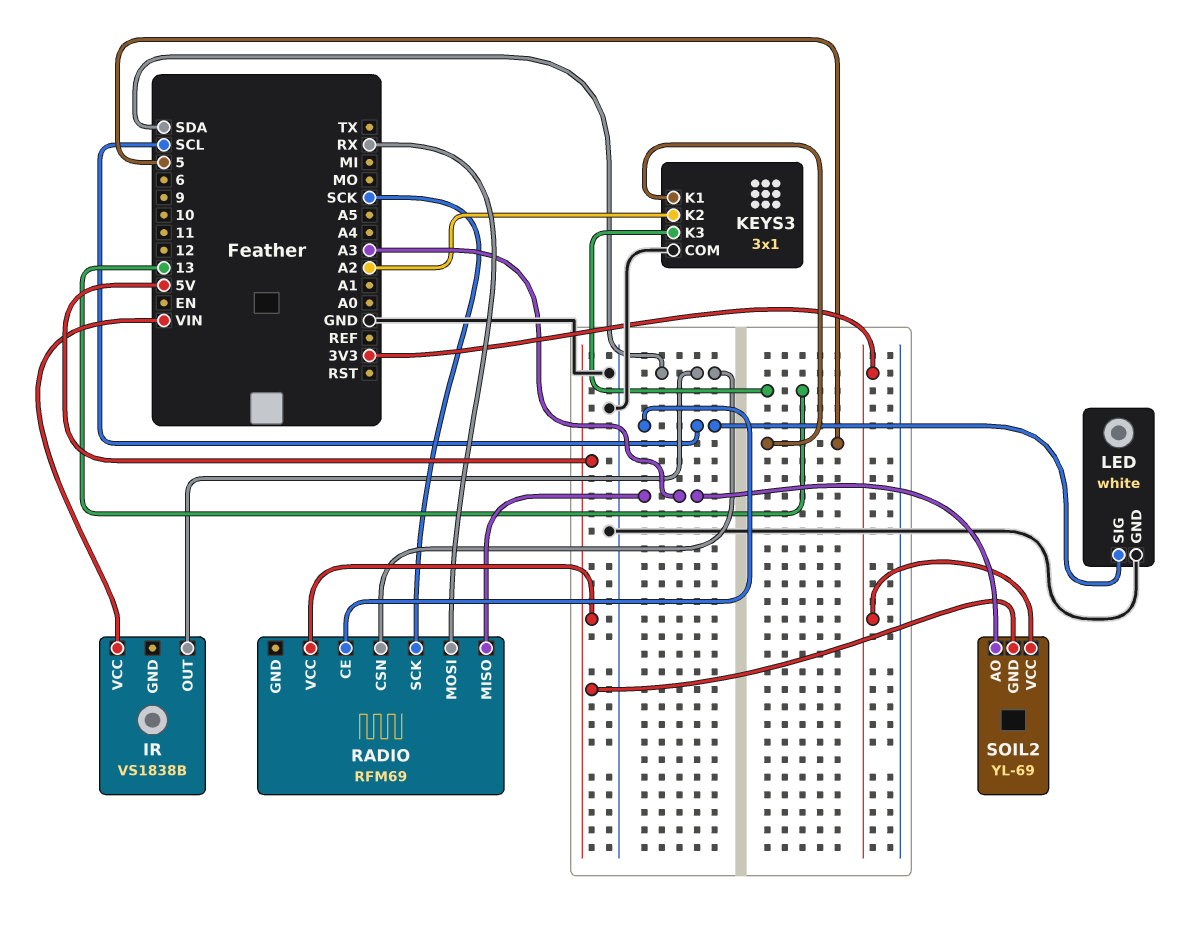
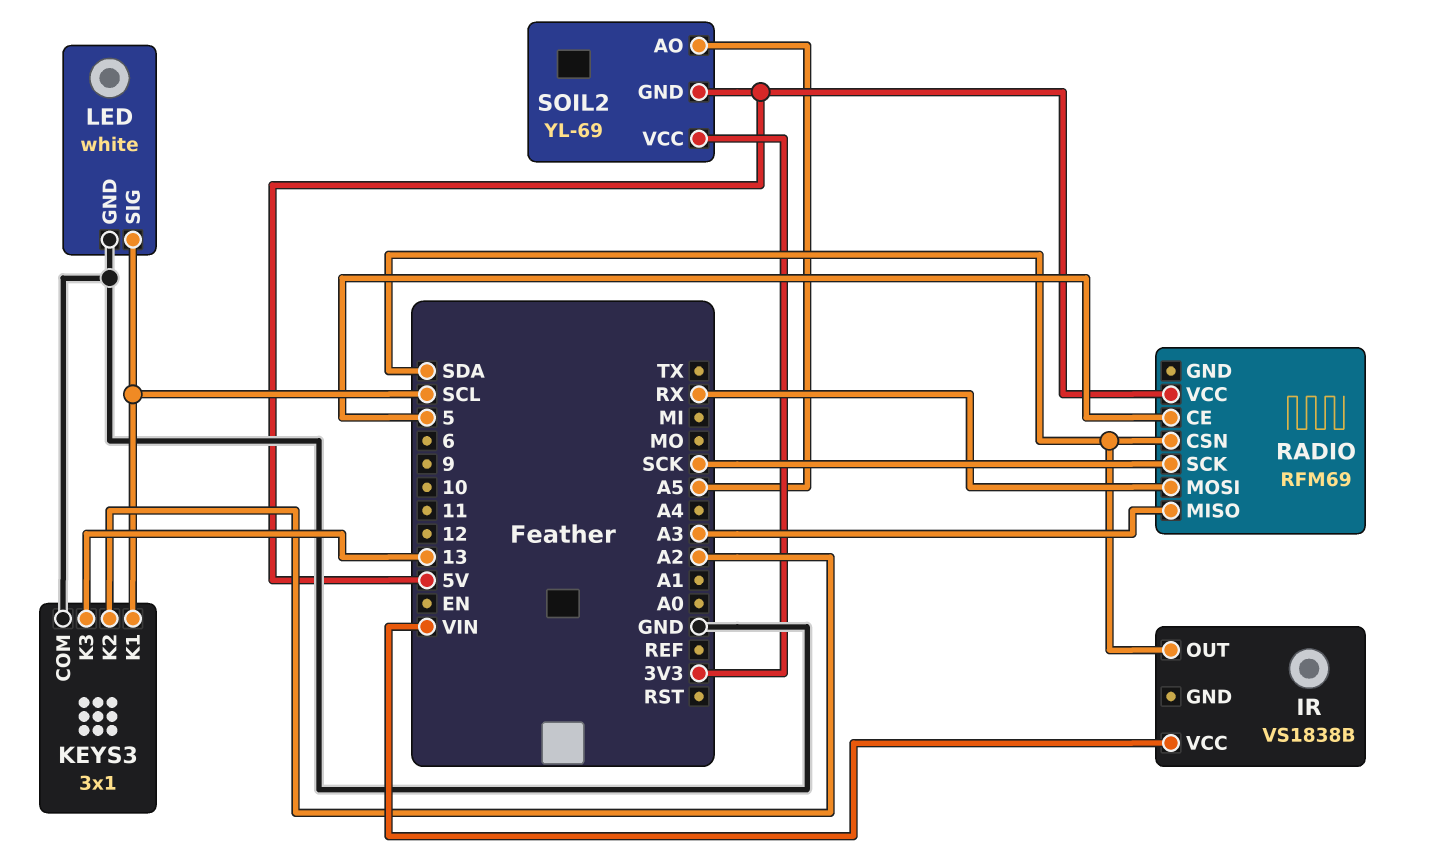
KEYS3 pin K1: 5 -> SCL
RADIO pin CE: SCL -> 5
SOIL2 pin AO: A3 -> A5

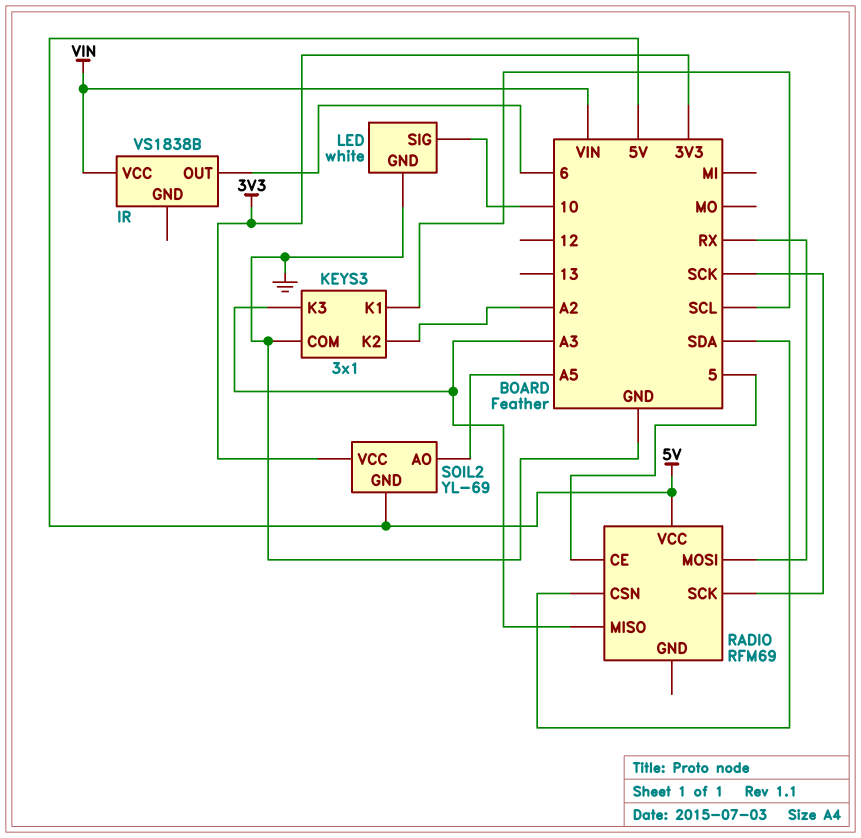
IR pin OUT: SDA -> 6
KEYS3 pin K3: 13 -> A3
LED pin SIG: SCL -> 10

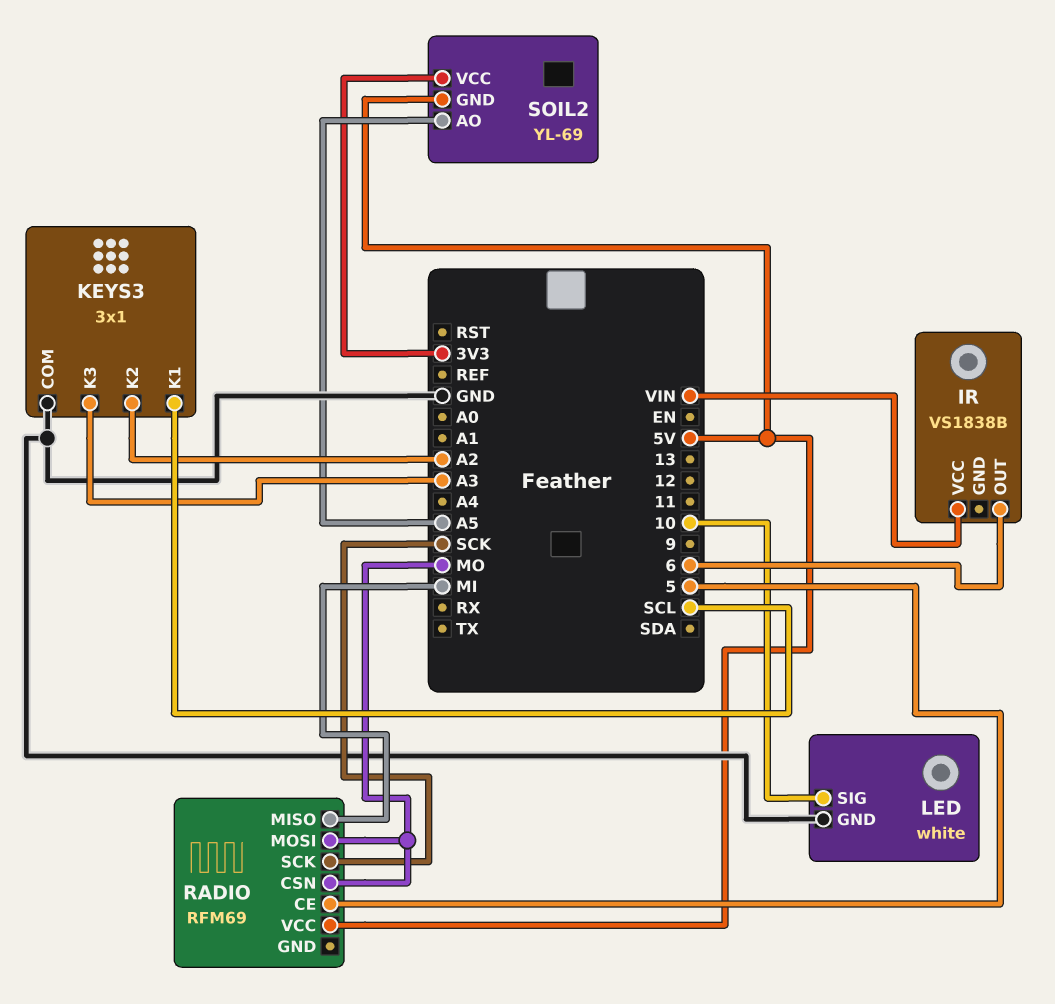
RADIO pin CSN: SDA -> MO
RADIO pin MISO: A3 -> MI
RADIO pin MOSI: RX -> MO

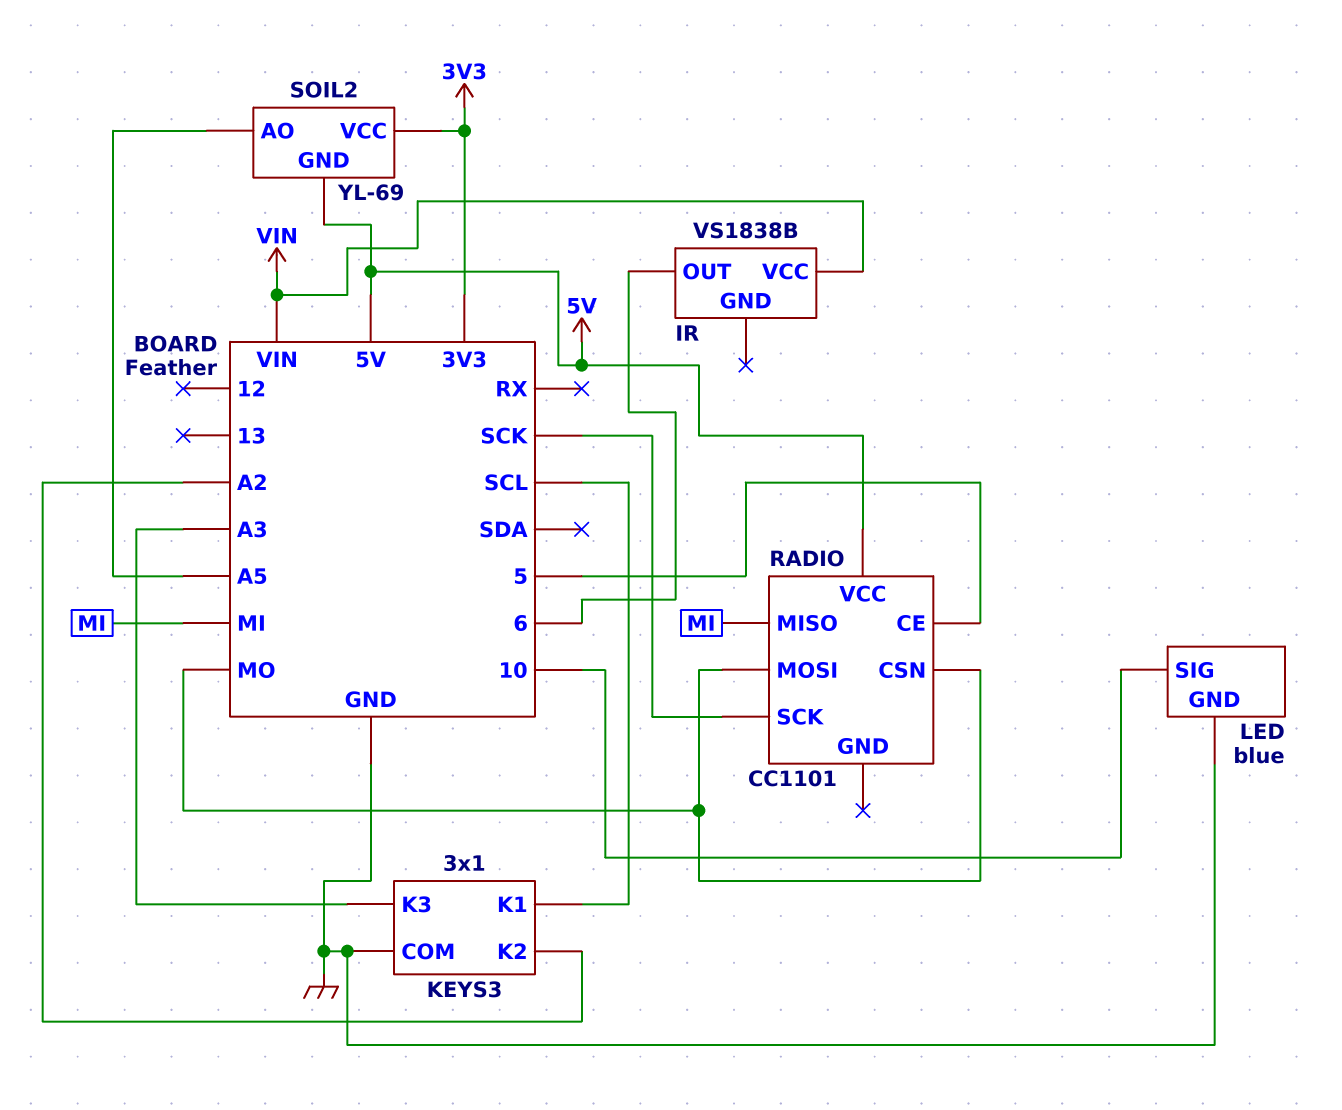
LED: white -> blue
RADIO: RFM69 -> CC1101

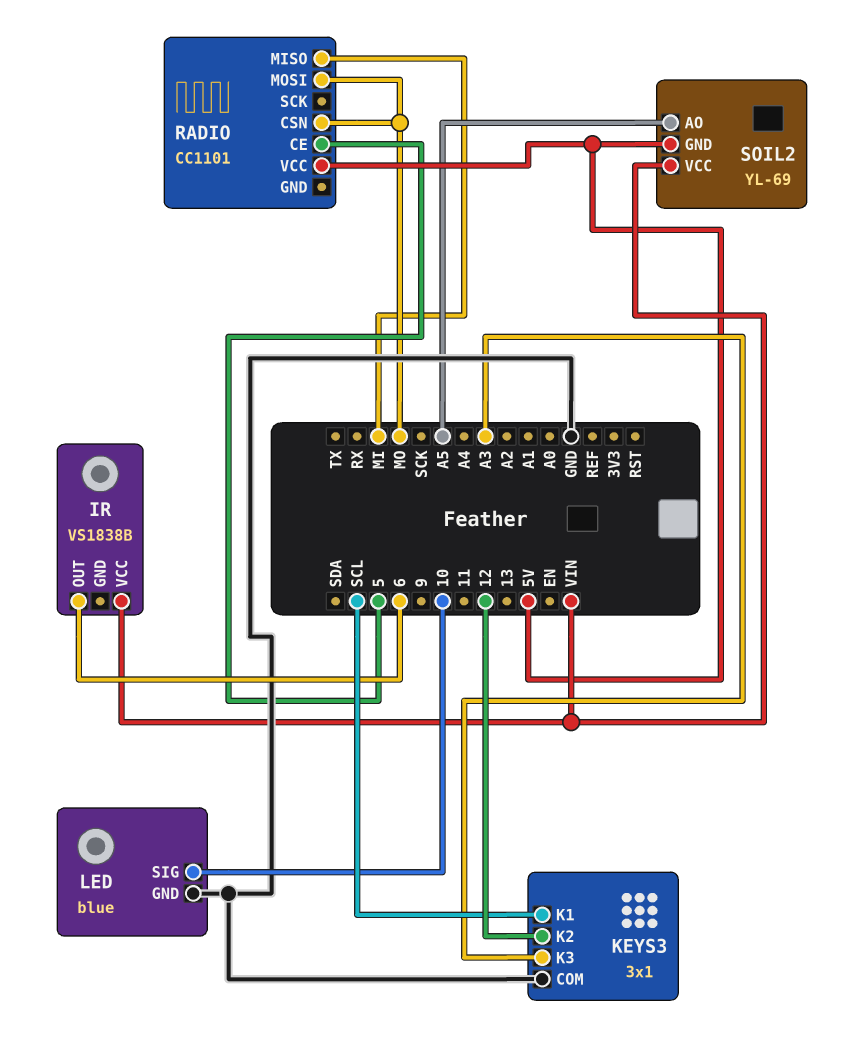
KEYS3 pin K2: A2 -> 12
RADIO pin SCK: SCK -> none
SOIL2 pin VCC: 3V3 -> VIN

